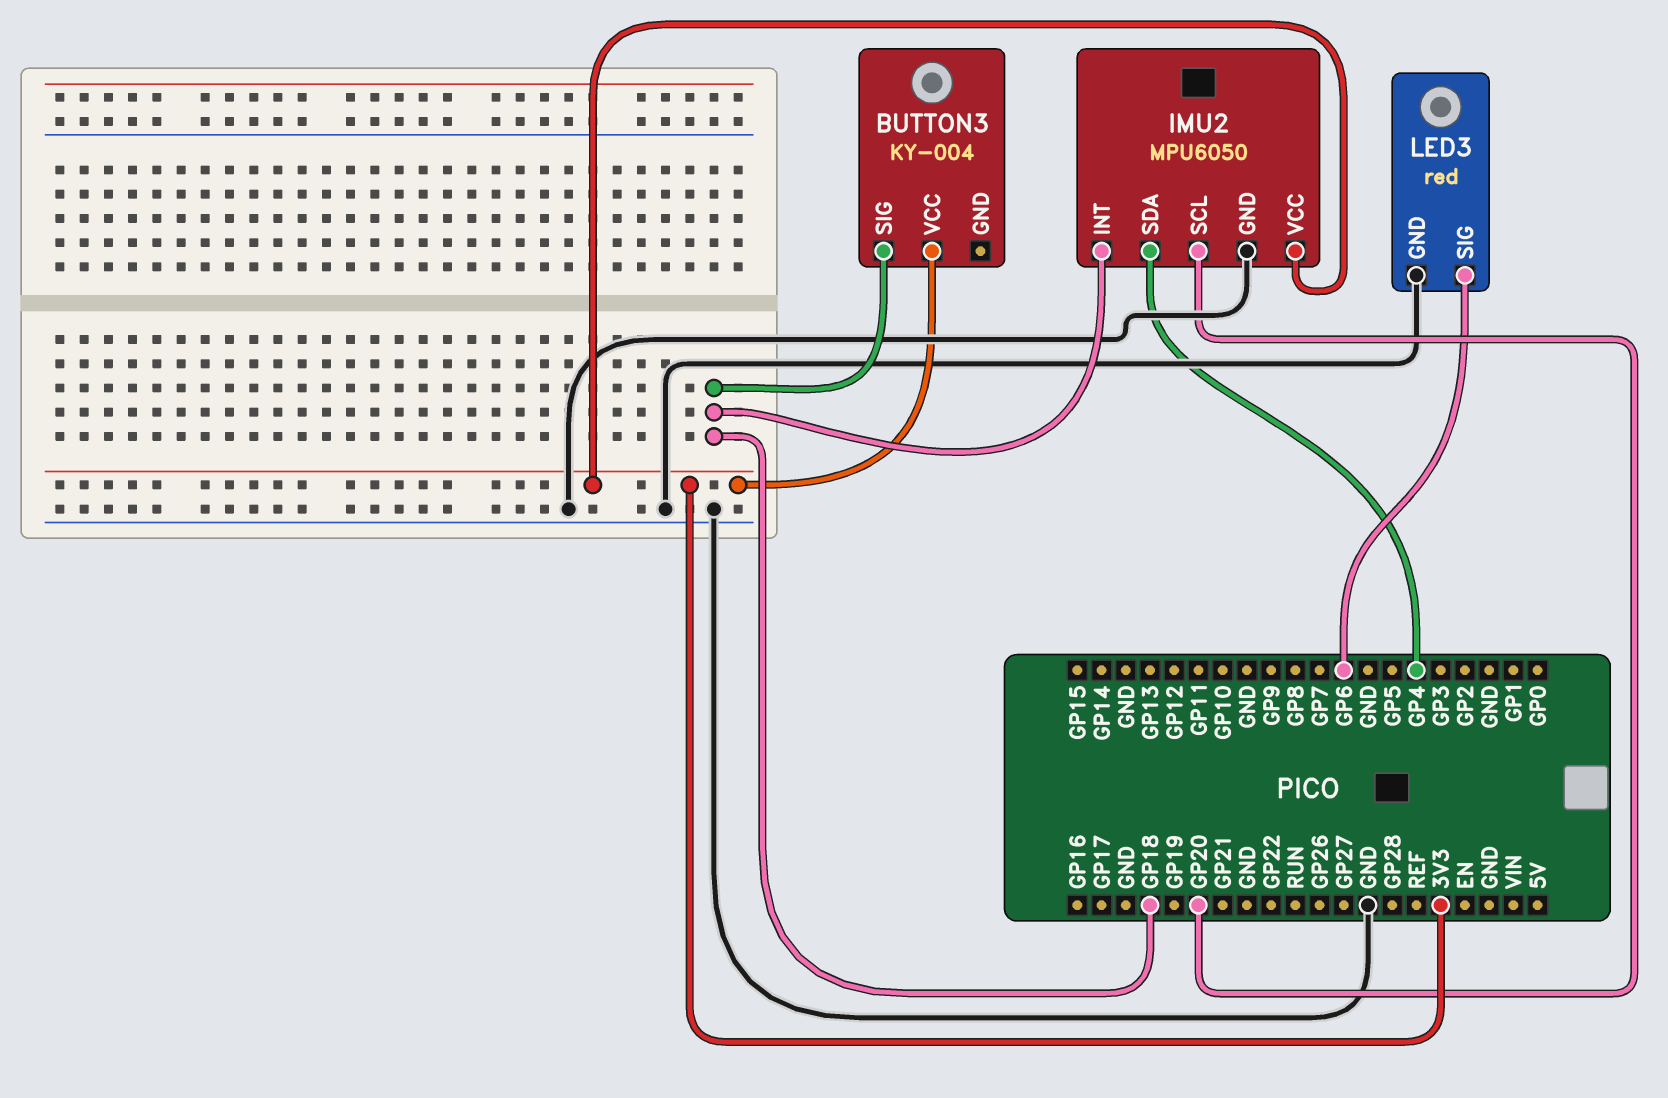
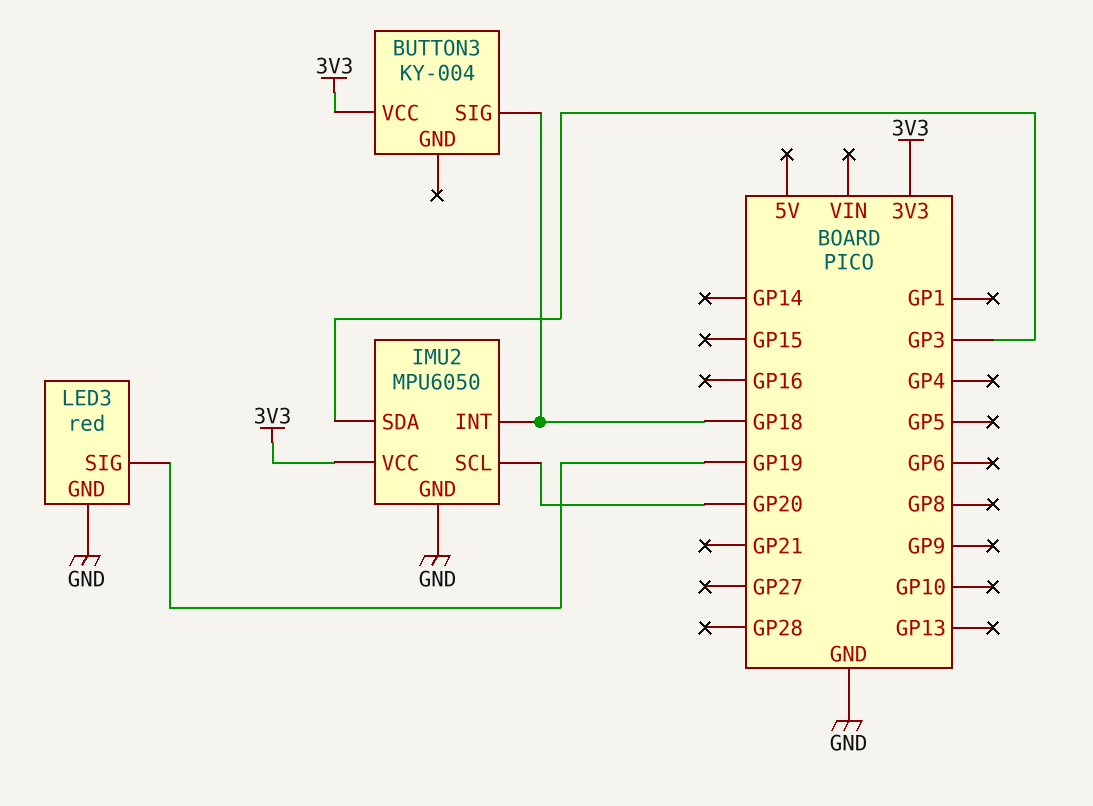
IMU2 pin SDA: GP4 -> GP3
LED3 pin SIG: GP6 -> GP19

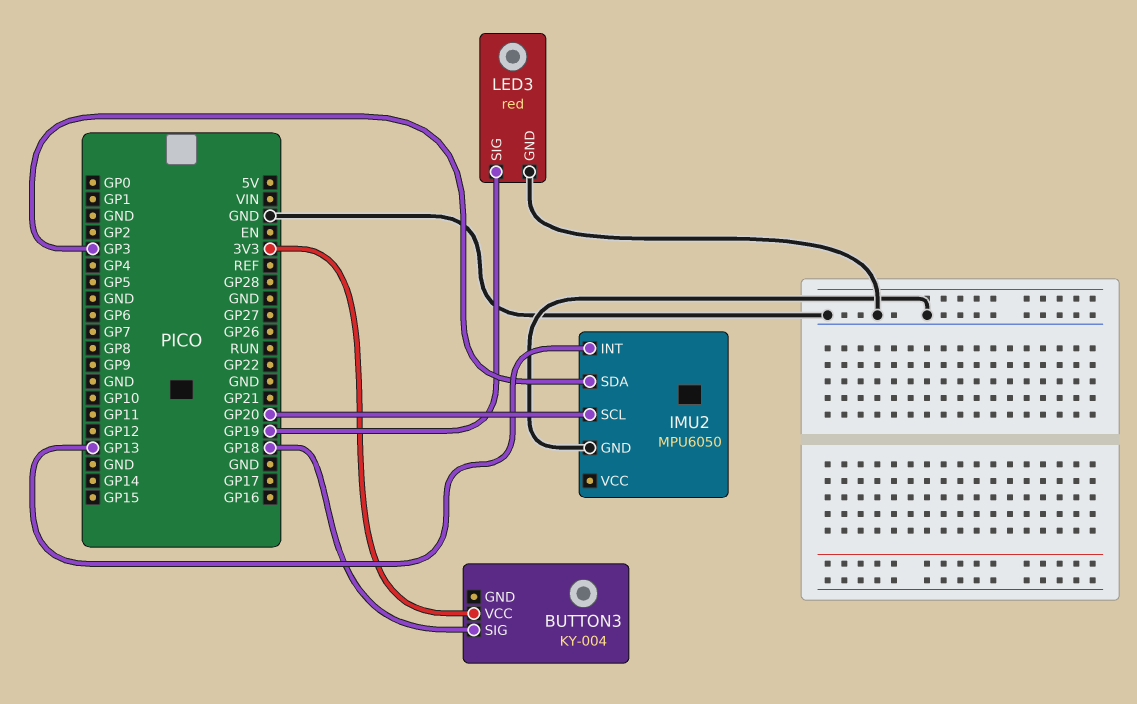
IMU2 pin INT: GP18 -> GP13
IMU2 pin VCC: 3V3 -> none

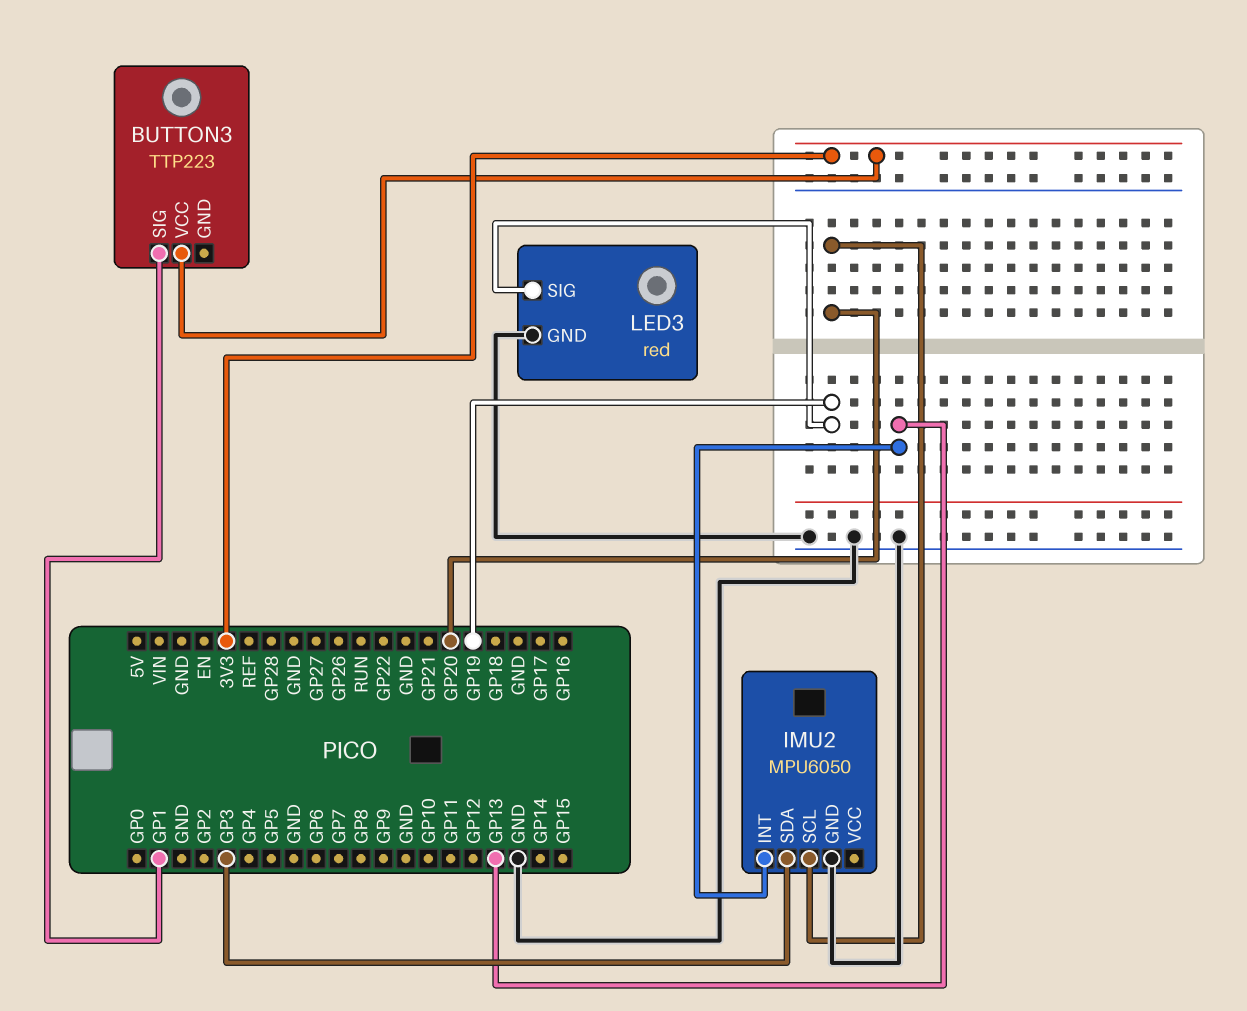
BUTTON3: KY-004 -> TTP223
BUTTON3 pin SIG: GP18 -> GP1

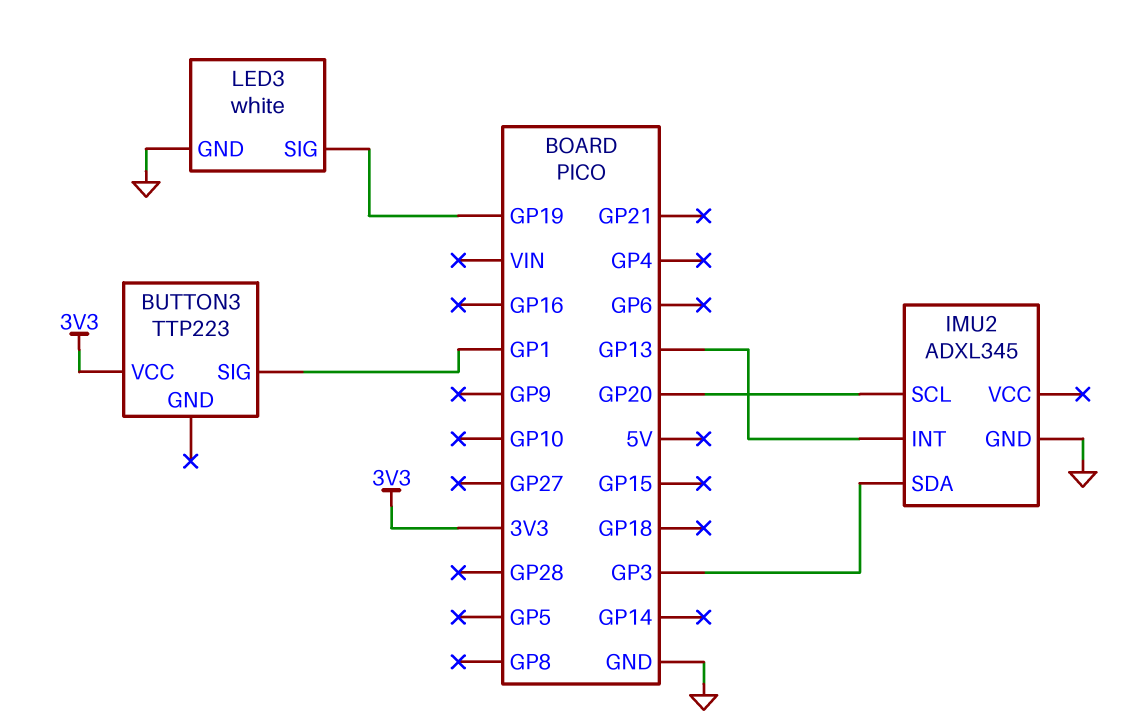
IMU2: MPU6050 -> ADXL345
LED3: red -> white

